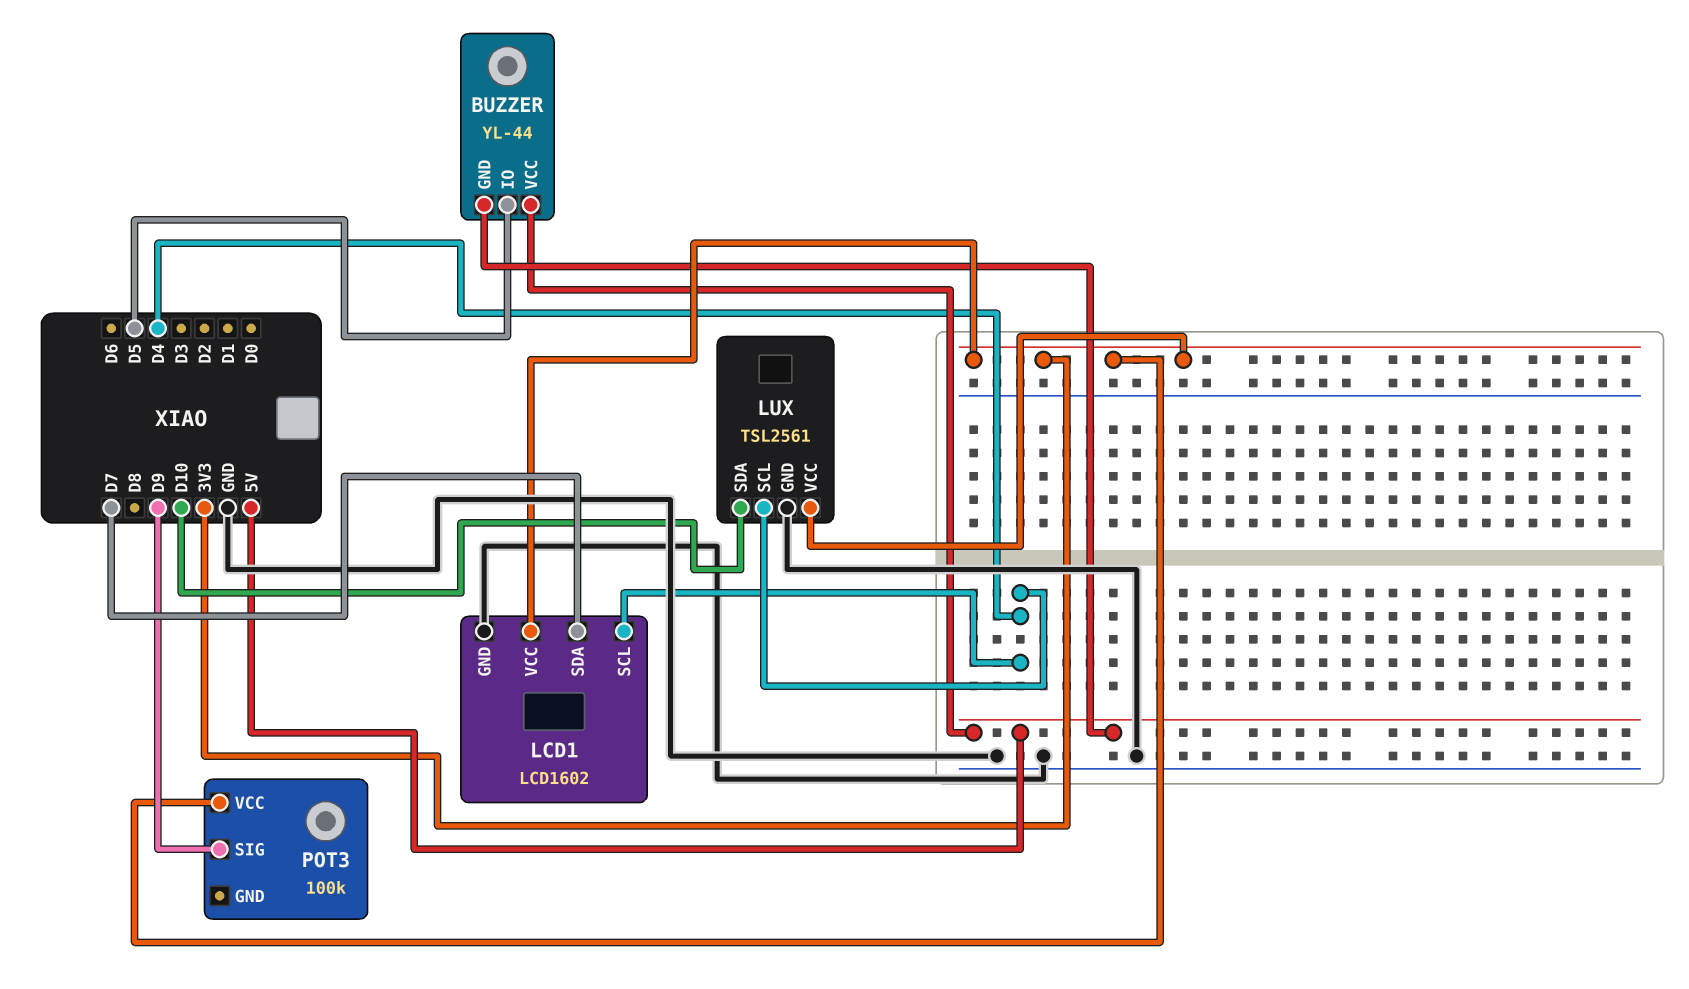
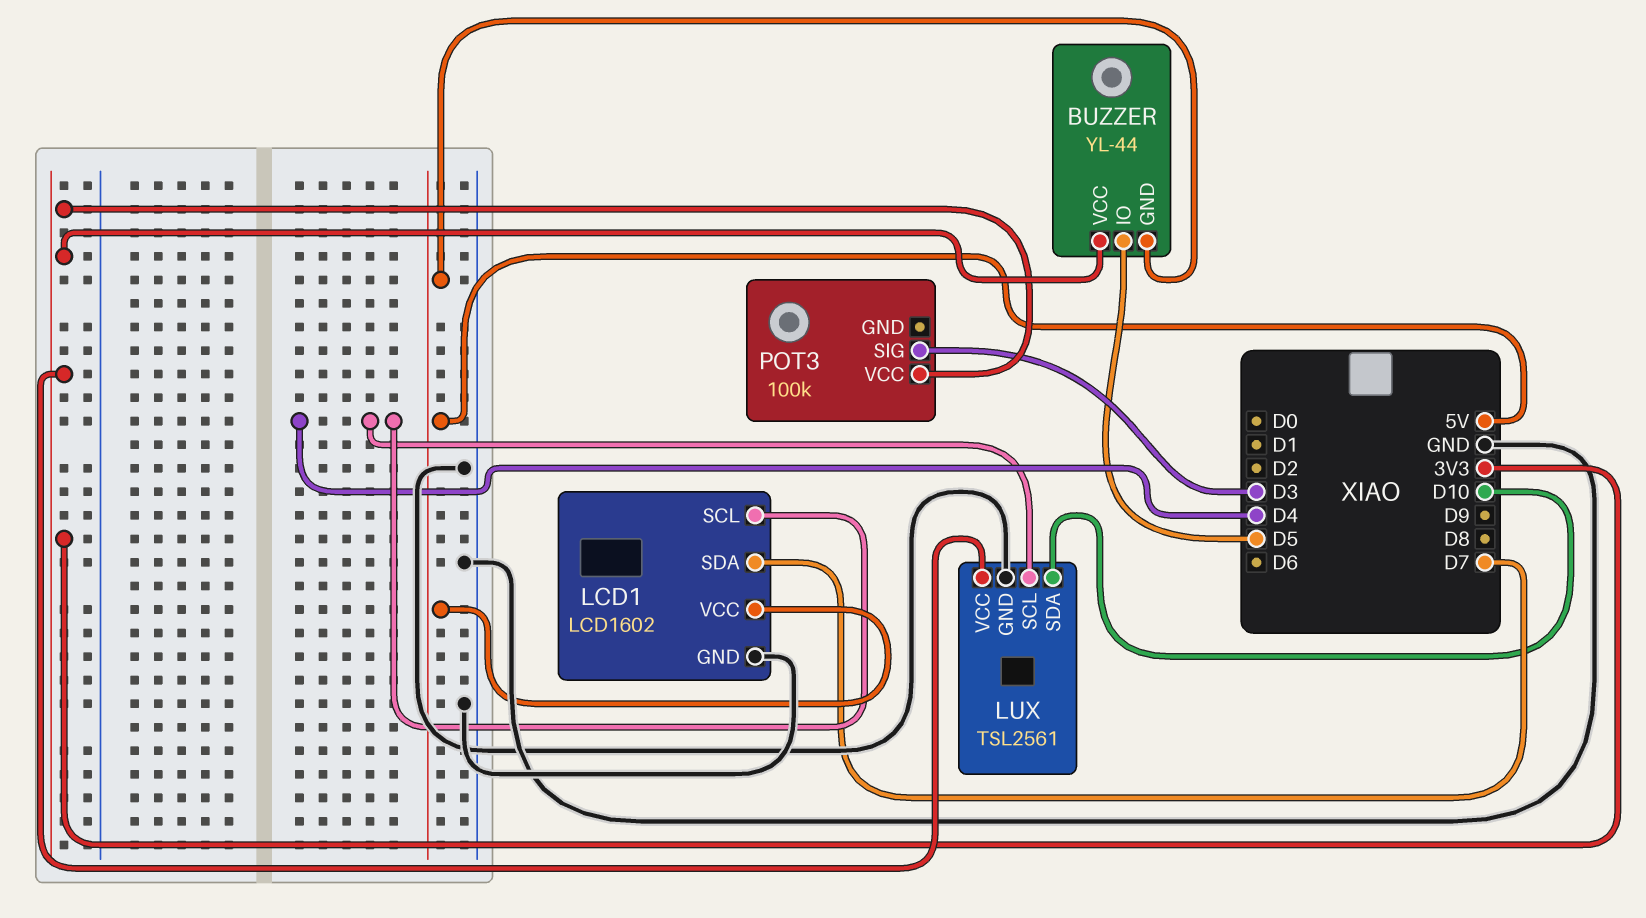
BUZZER pin VCC: 5V -> 3V3
LCD1 pin VCC: 3V3 -> 5V
POT3 pin SIG: D9 -> D3

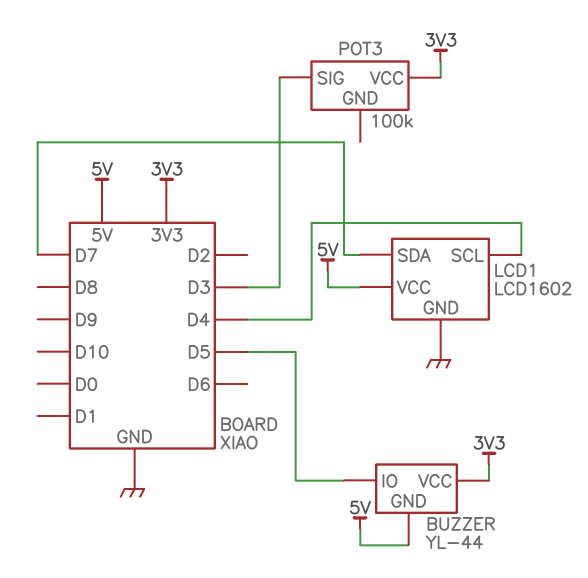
LUX: TSL2561 -> none
LUX pin GND: GND -> none
LUX pin SCL: D4 -> none
LUX pin SDA: D10 -> none
LUX pin VCC: 3V3 -> none

